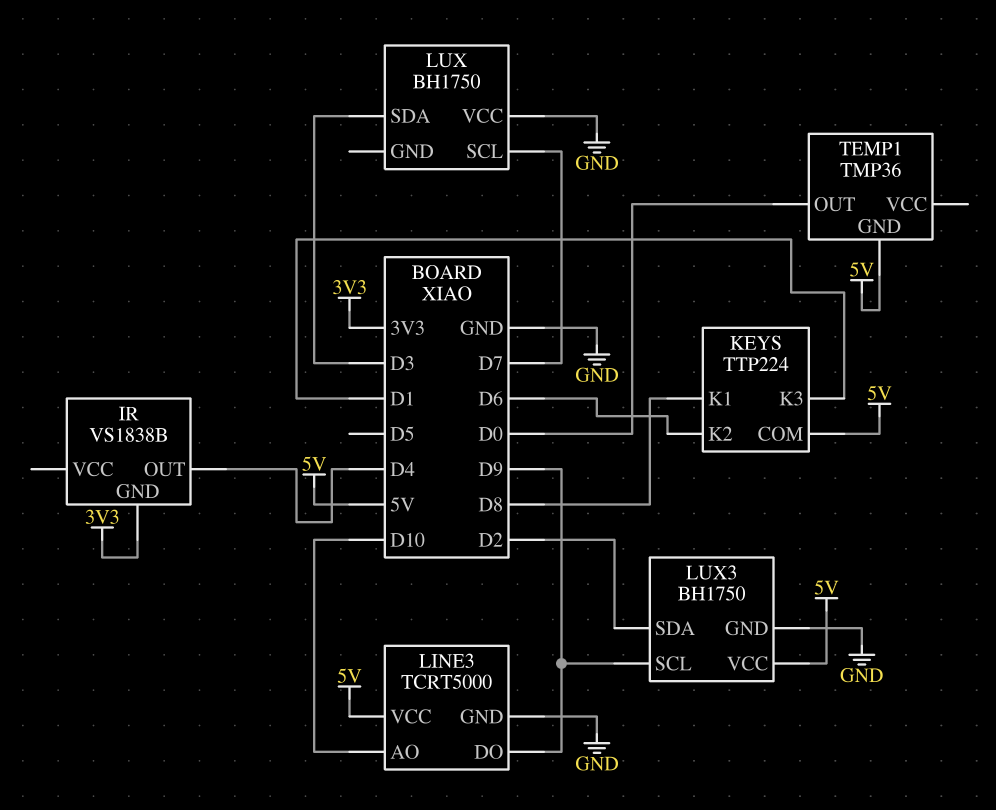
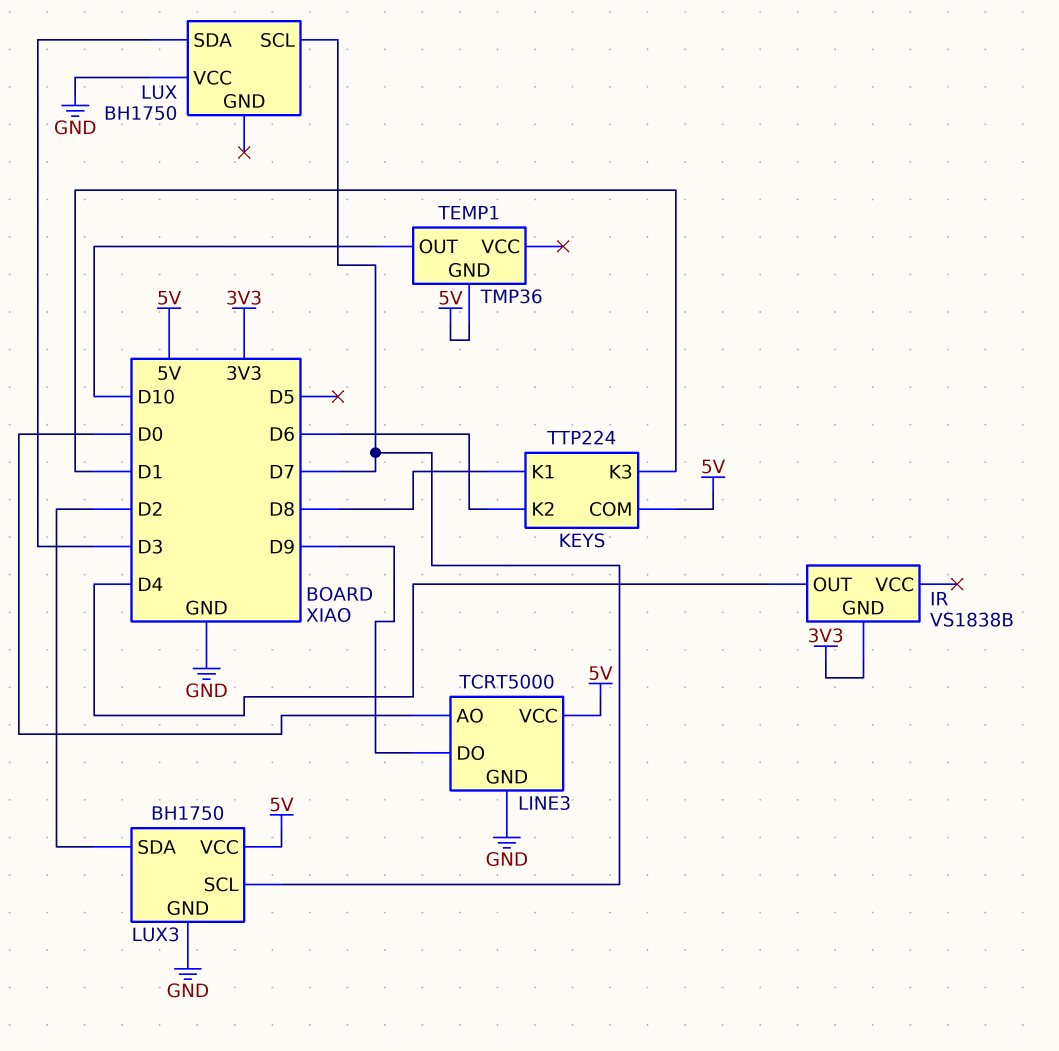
LINE3 pin AO: D10 -> D0
LUX3 pin SCL: D9 -> D7
TEMP1 pin OUT: D0 -> D10

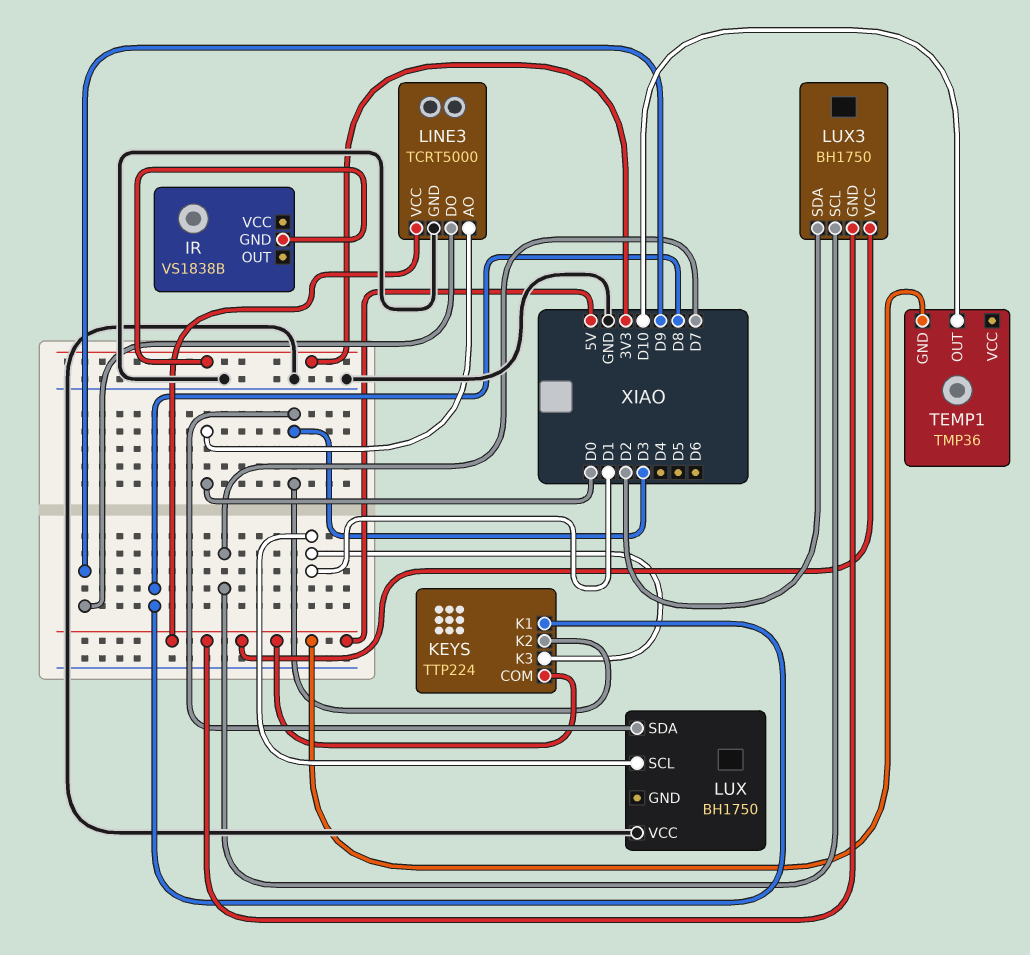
IR pin OUT: D4 -> none
KEYS pin K2: D6 -> D3
LUX pin SCL: D7 -> D1
LUX3 pin GND: GND -> 5V

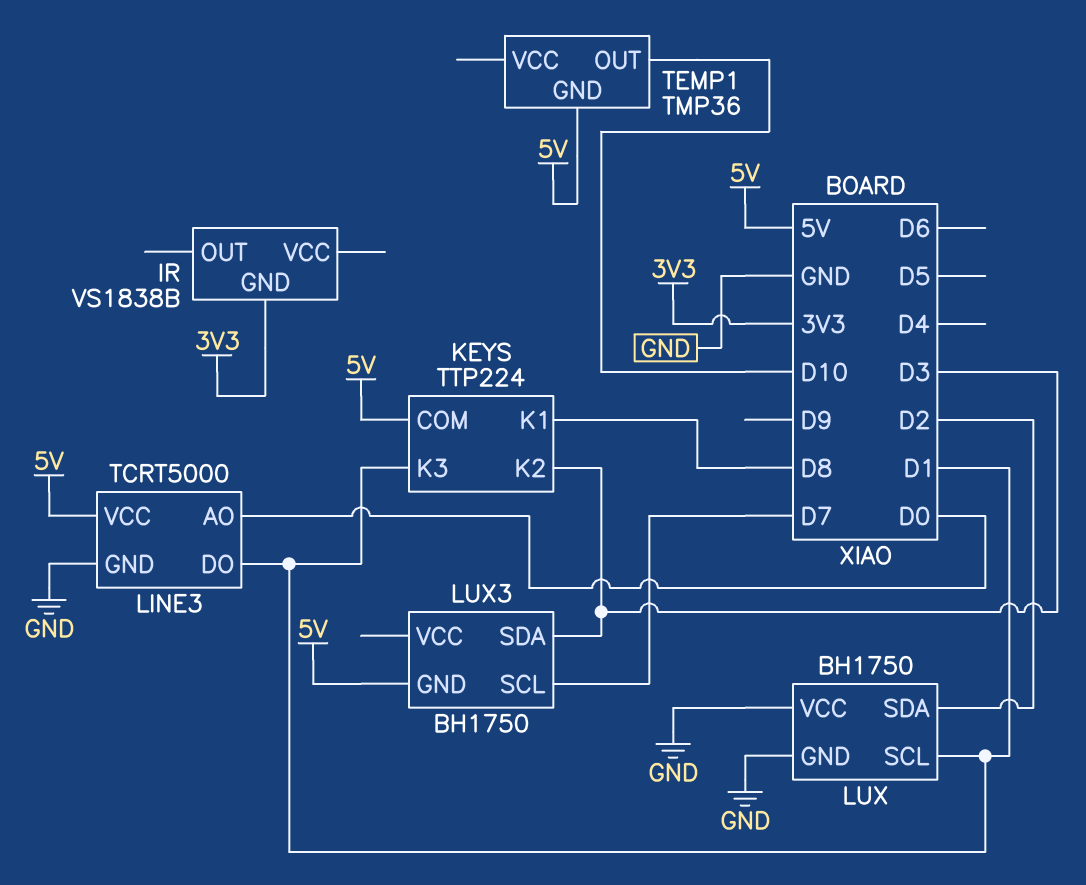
LINE3 pin DO: D9 -> D1
LUX pin GND: none -> GND
LUX pin SDA: D3 -> D2
LUX3 pin SDA: D2 -> D3
LUX3 pin VCC: 5V -> none

